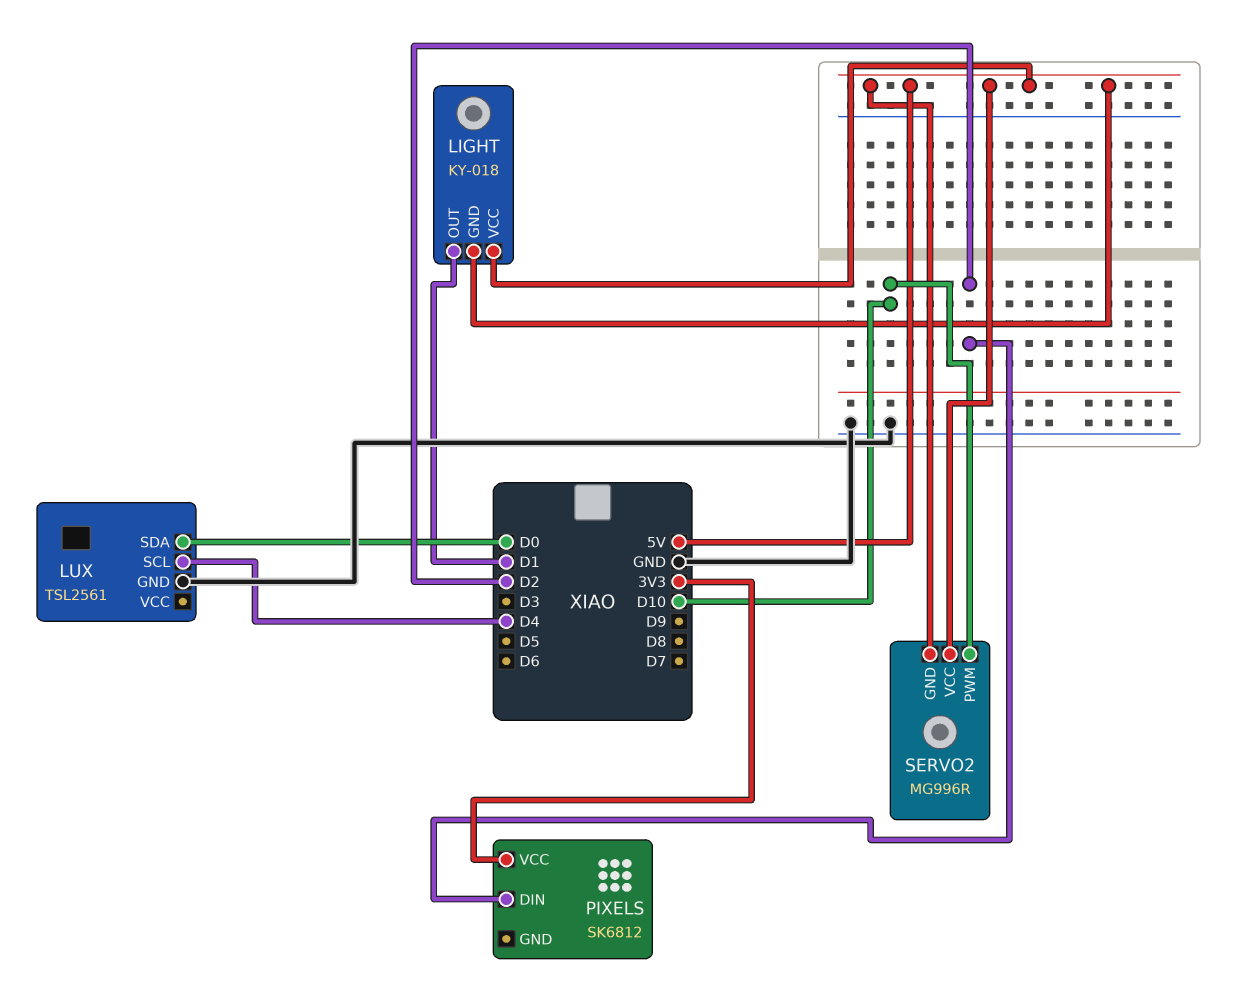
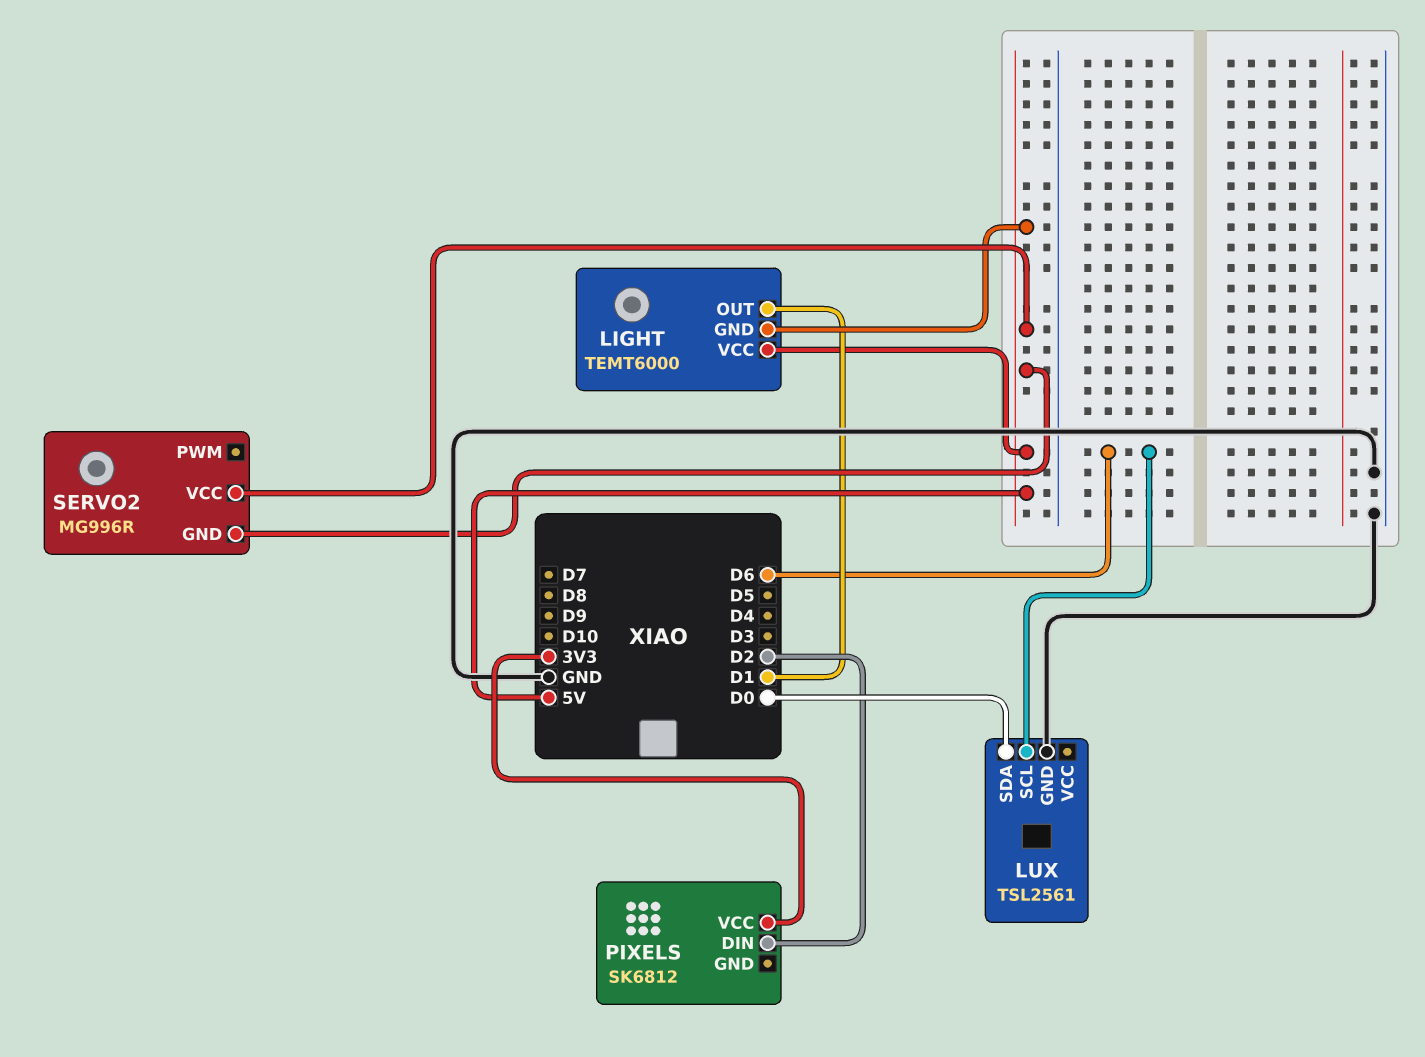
LIGHT: KY-018 -> TEMT6000
LUX pin SCL: D4 -> D6
SERVO2 pin PWM: D10 -> none

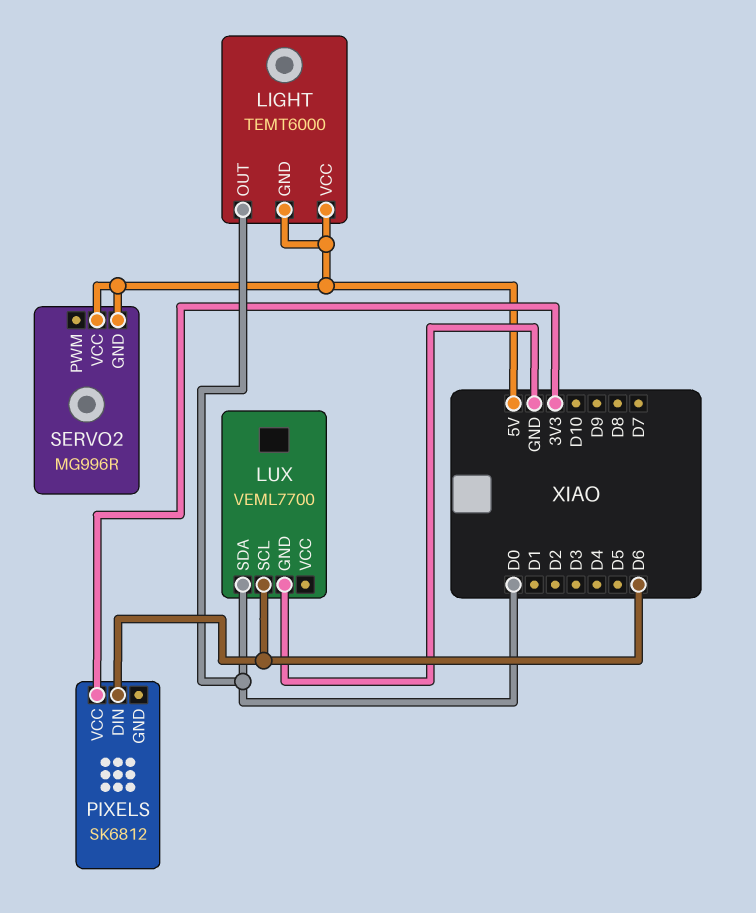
LIGHT pin OUT: D1 -> D0
LUX: TSL2561 -> VEML7700
PIXELS pin DIN: D2 -> D6

